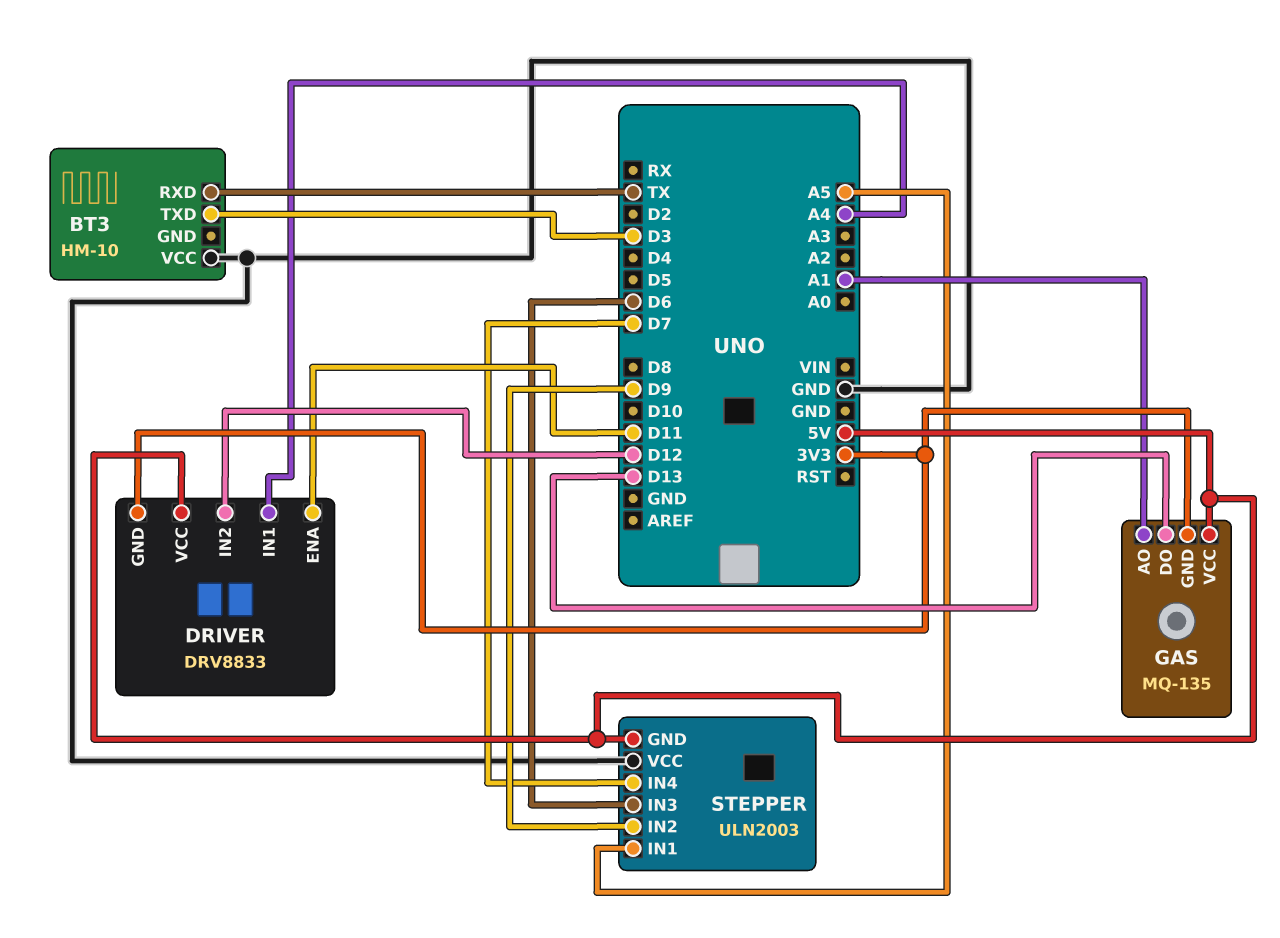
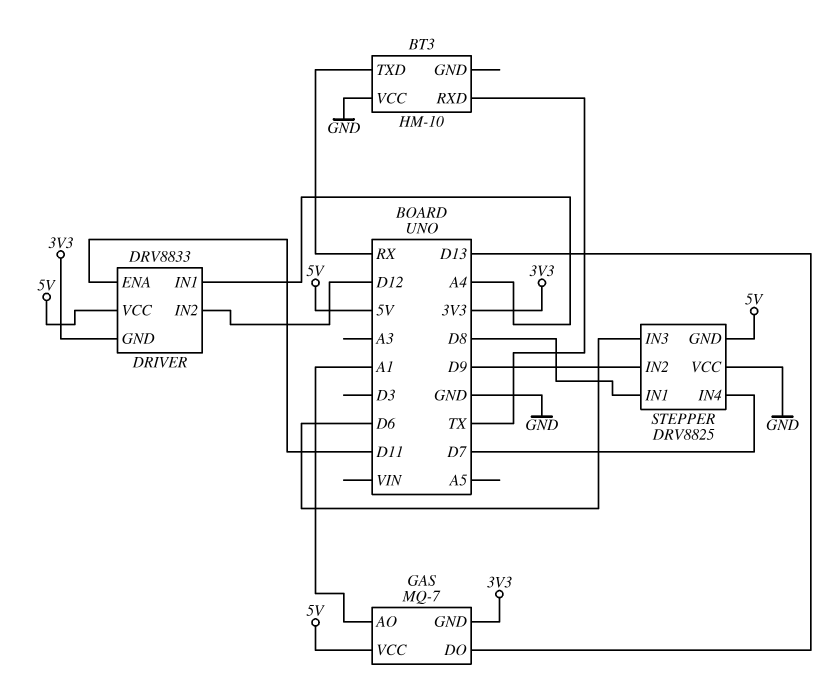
BT3 pin TXD: D3 -> RX
GAS: MQ-135 -> MQ-7
STEPPER: ULN2003 -> DRV8825
STEPPER pin IN1: A5 -> D8

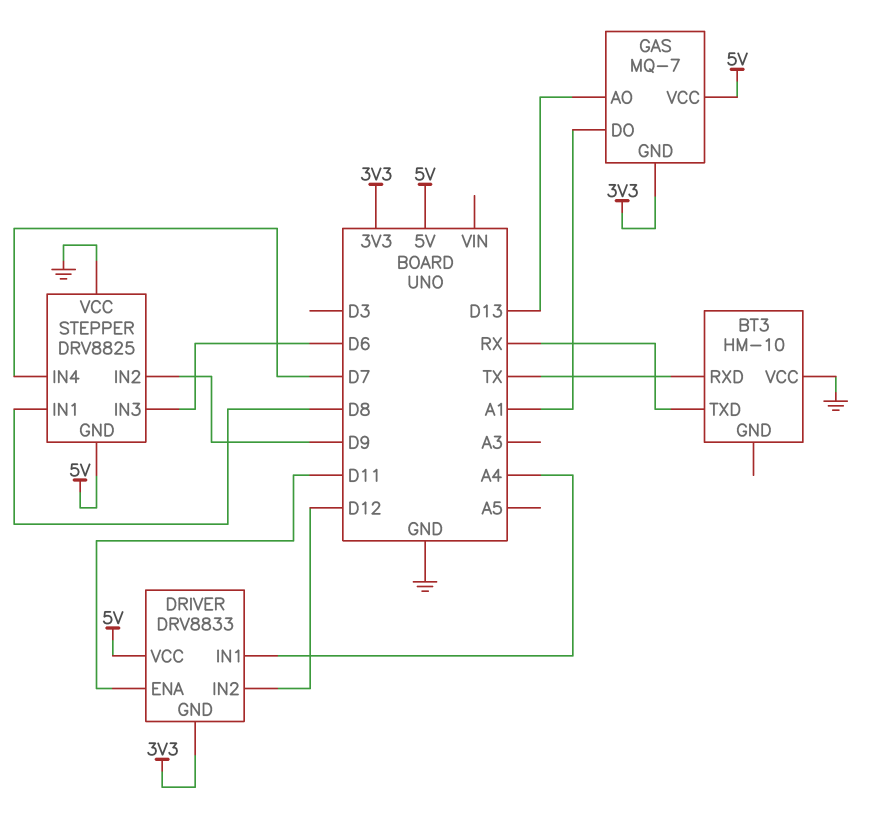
GAS pin AO: A1 -> D13
GAS pin DO: D13 -> A1

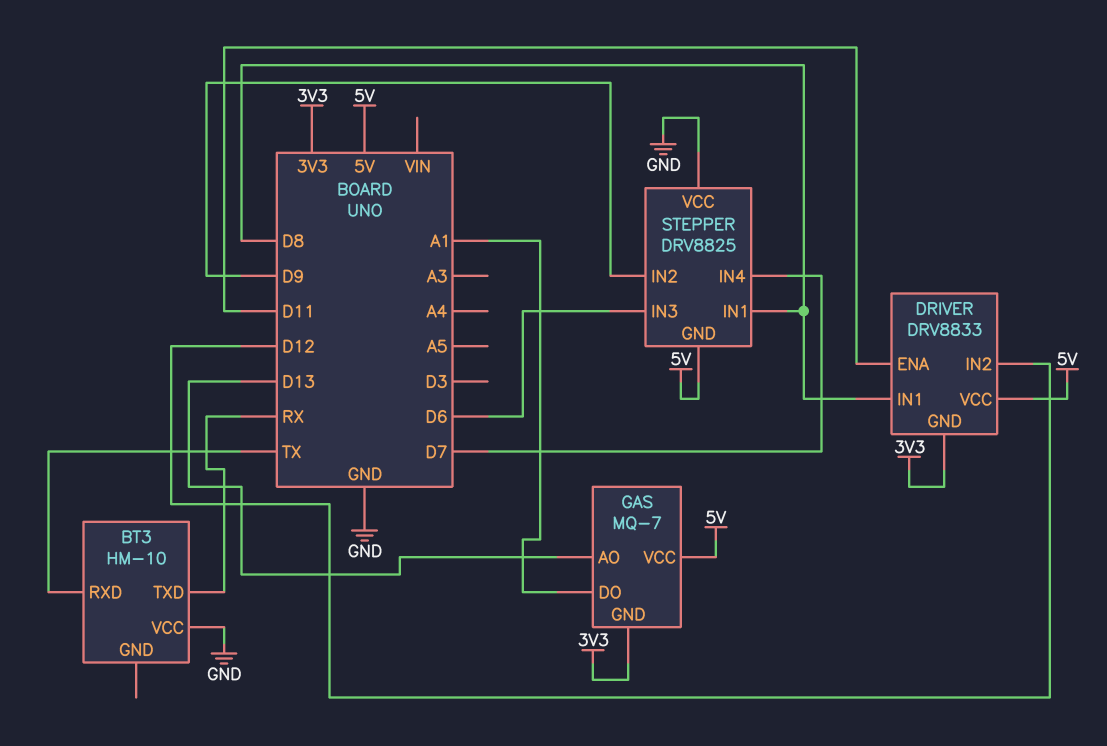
DRIVER pin IN1: A4 -> D8

